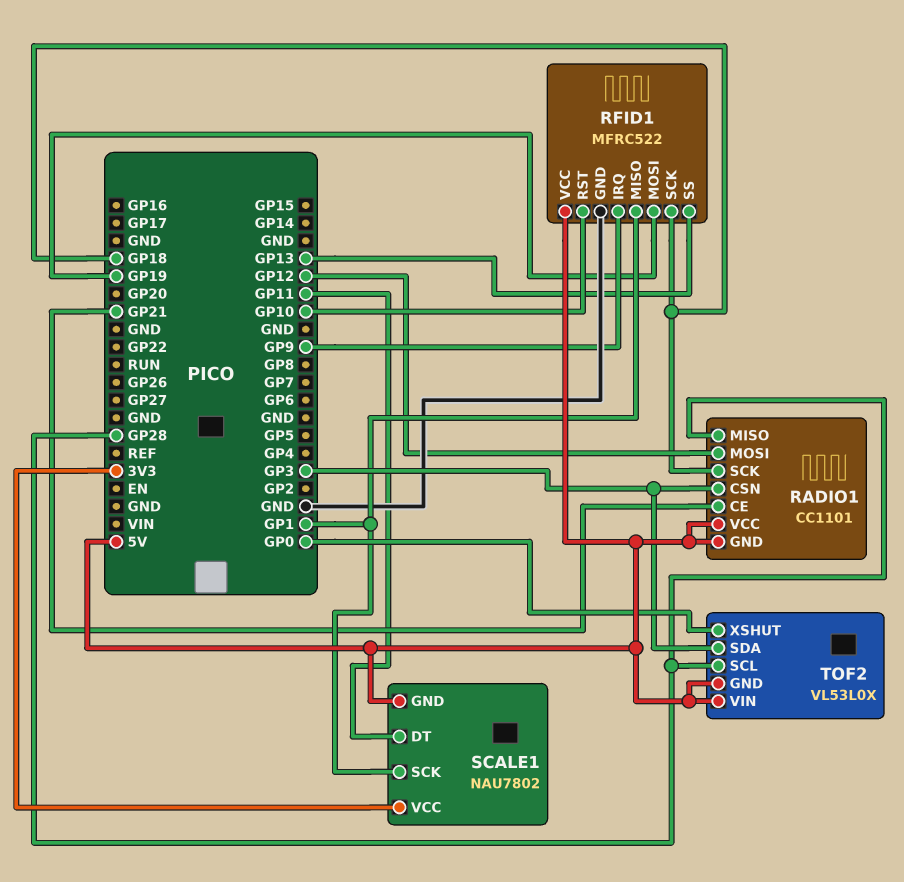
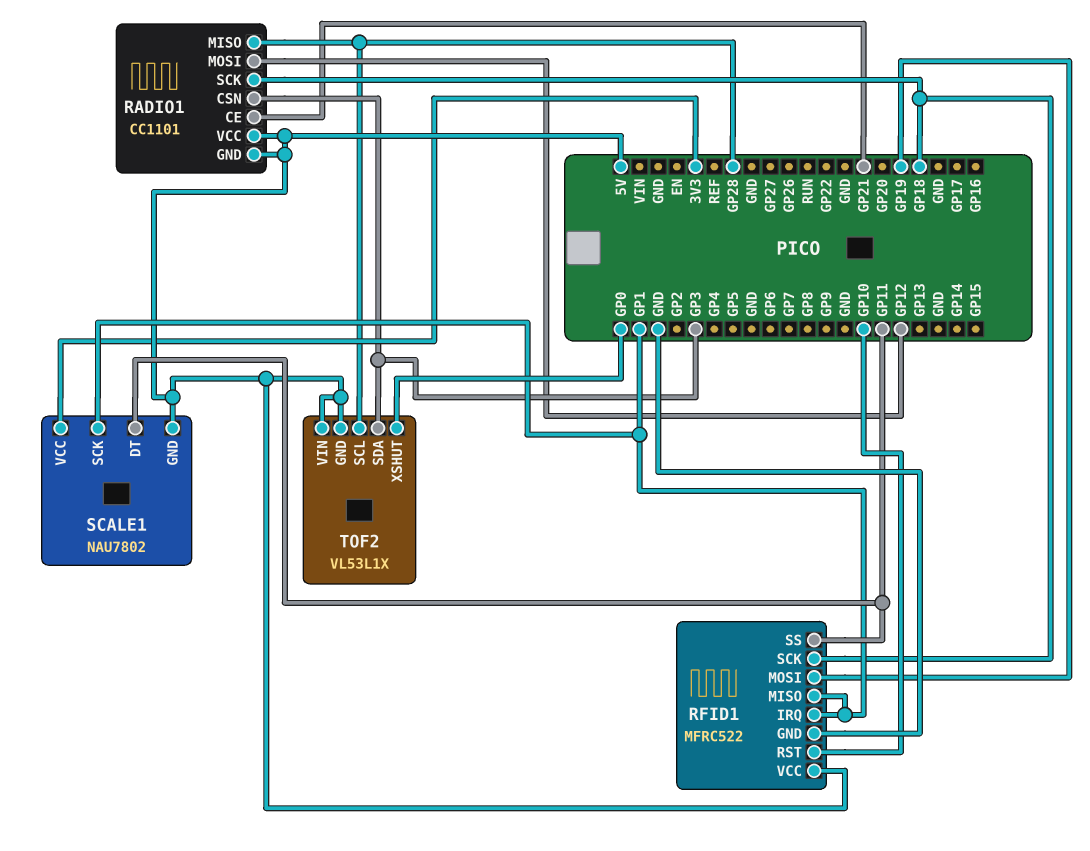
RFID1 pin IRQ: GP9 -> GP1
RFID1 pin SS: GP13 -> GP11
TOF2: VL53L0X -> VL53L1X

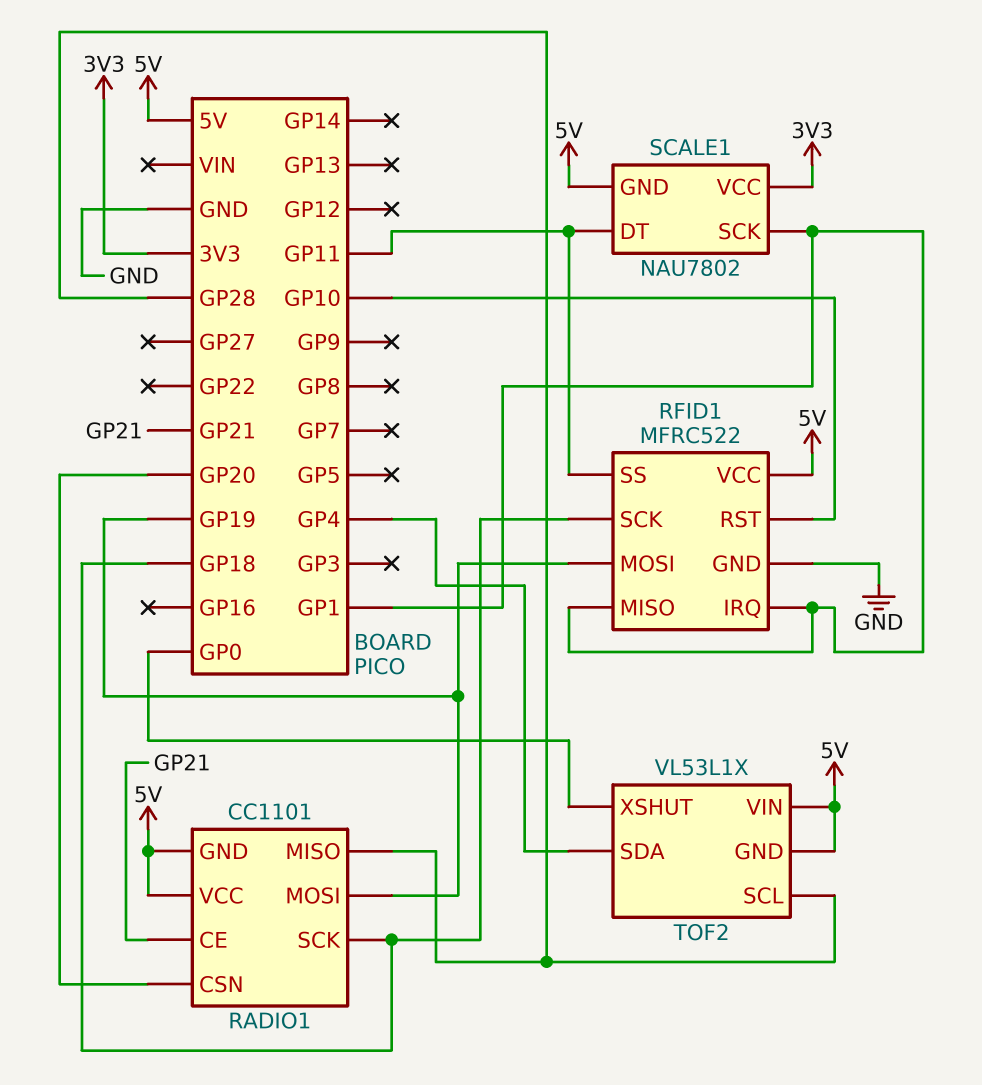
RADIO1 pin CSN: GP3 -> GP20
RADIO1 pin MOSI: GP12 -> GP19
TOF2 pin SDA: GP3 -> GP4

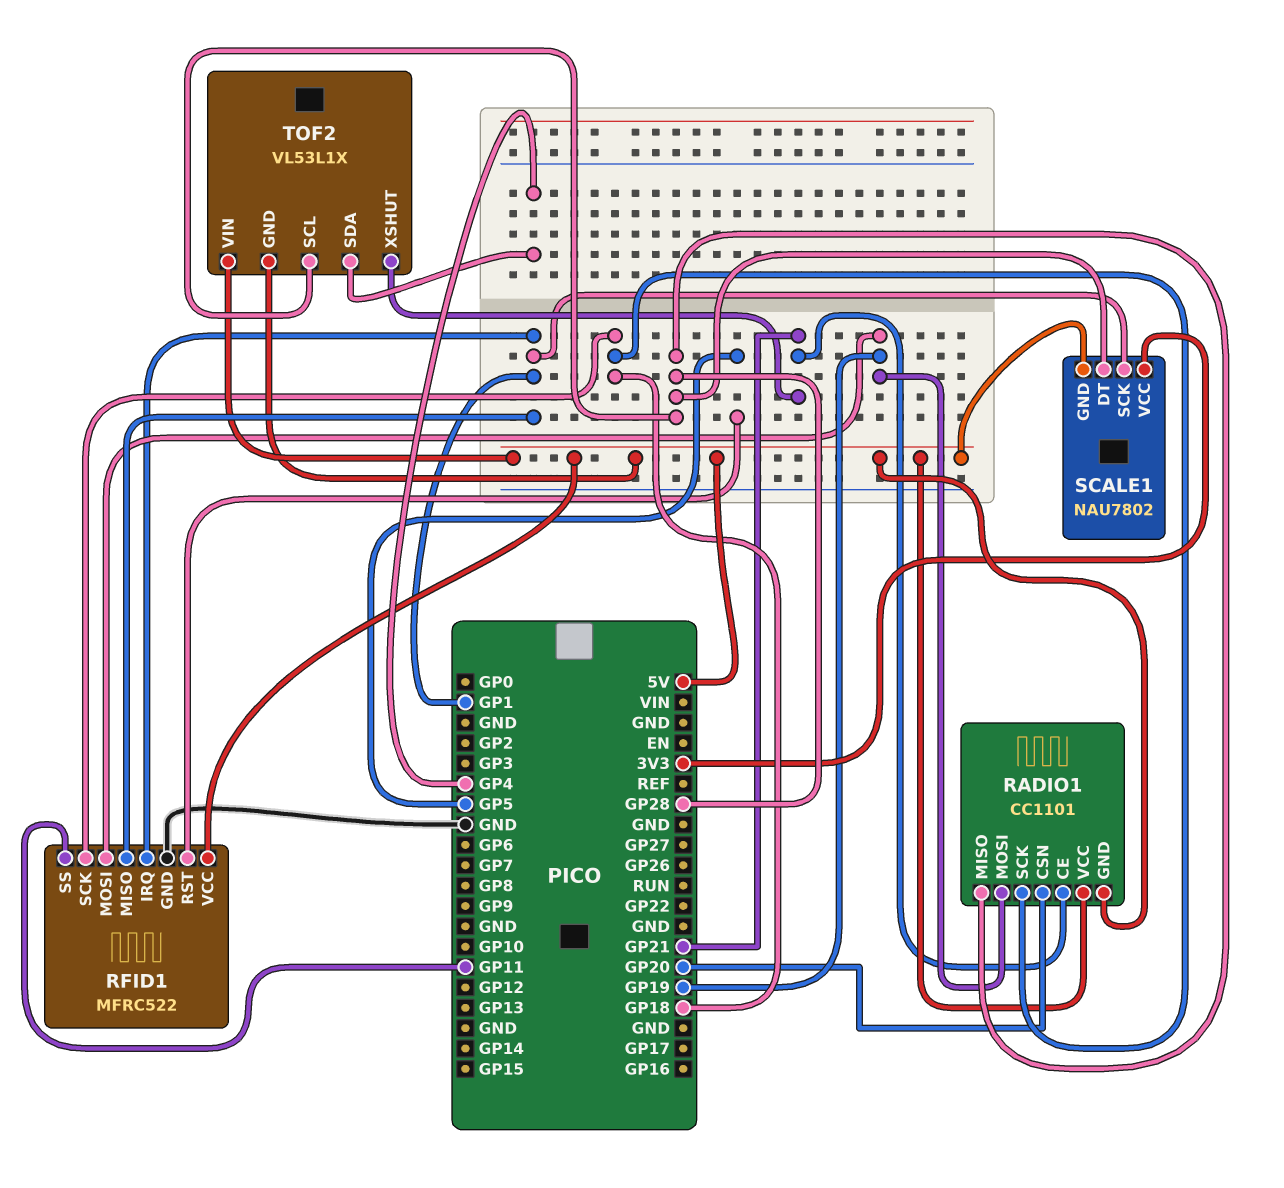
RFID1 pin RST: GP10 -> GP5
SCALE1 pin DT: GP11 -> GP28
TOF2 pin XSHUT: GP0 -> GP21

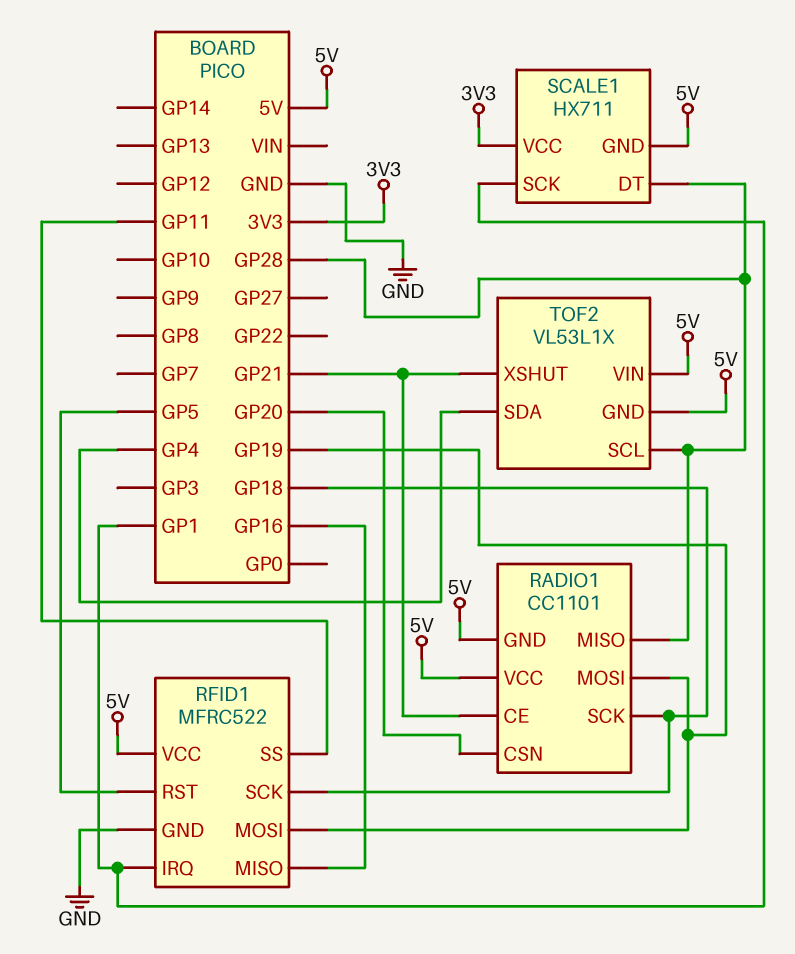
RFID1 pin MISO: GP1 -> GP16
SCALE1: NAU7802 -> HX711

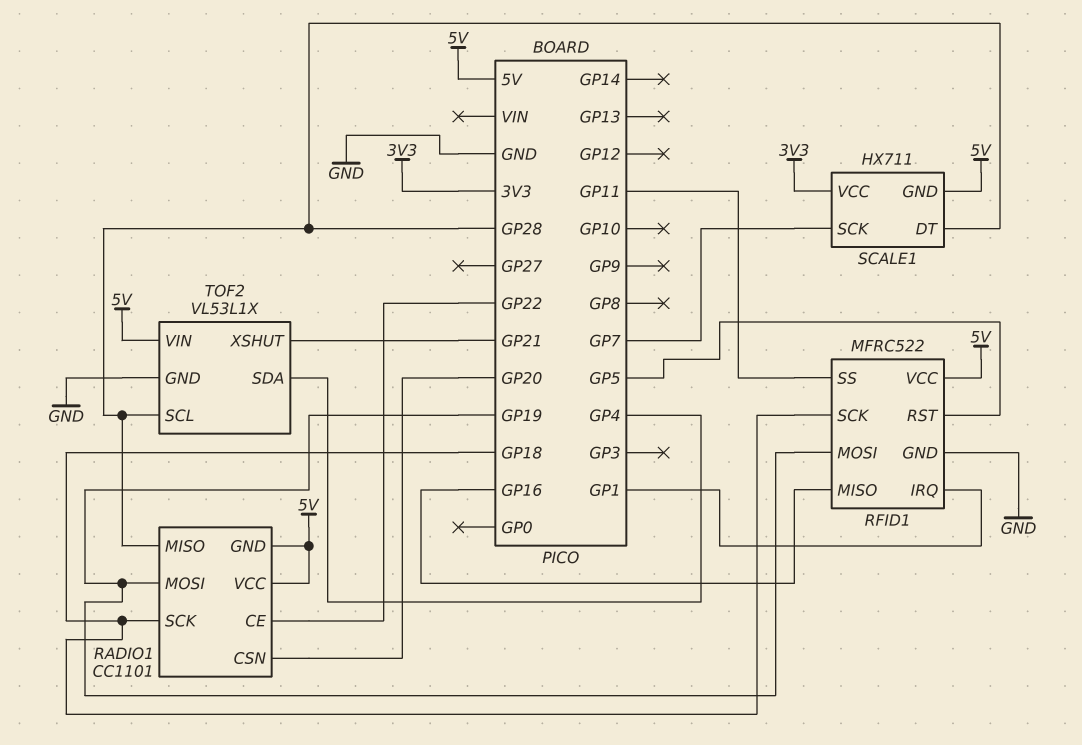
RADIO1 pin CE: GP21 -> GP22
SCALE1 pin SCK: GP1 -> GP7
TOF2 pin GND: 5V -> GND

